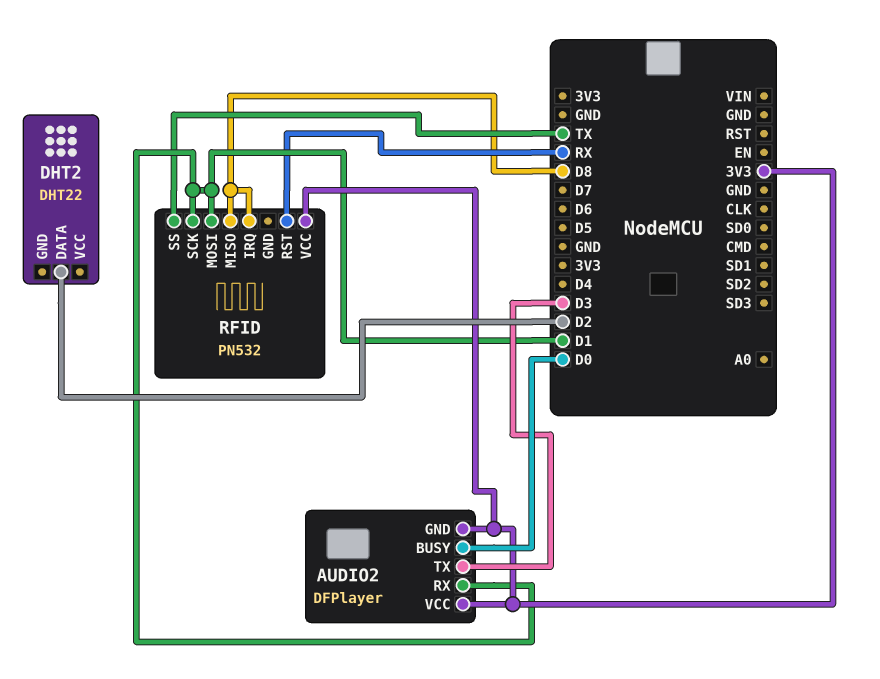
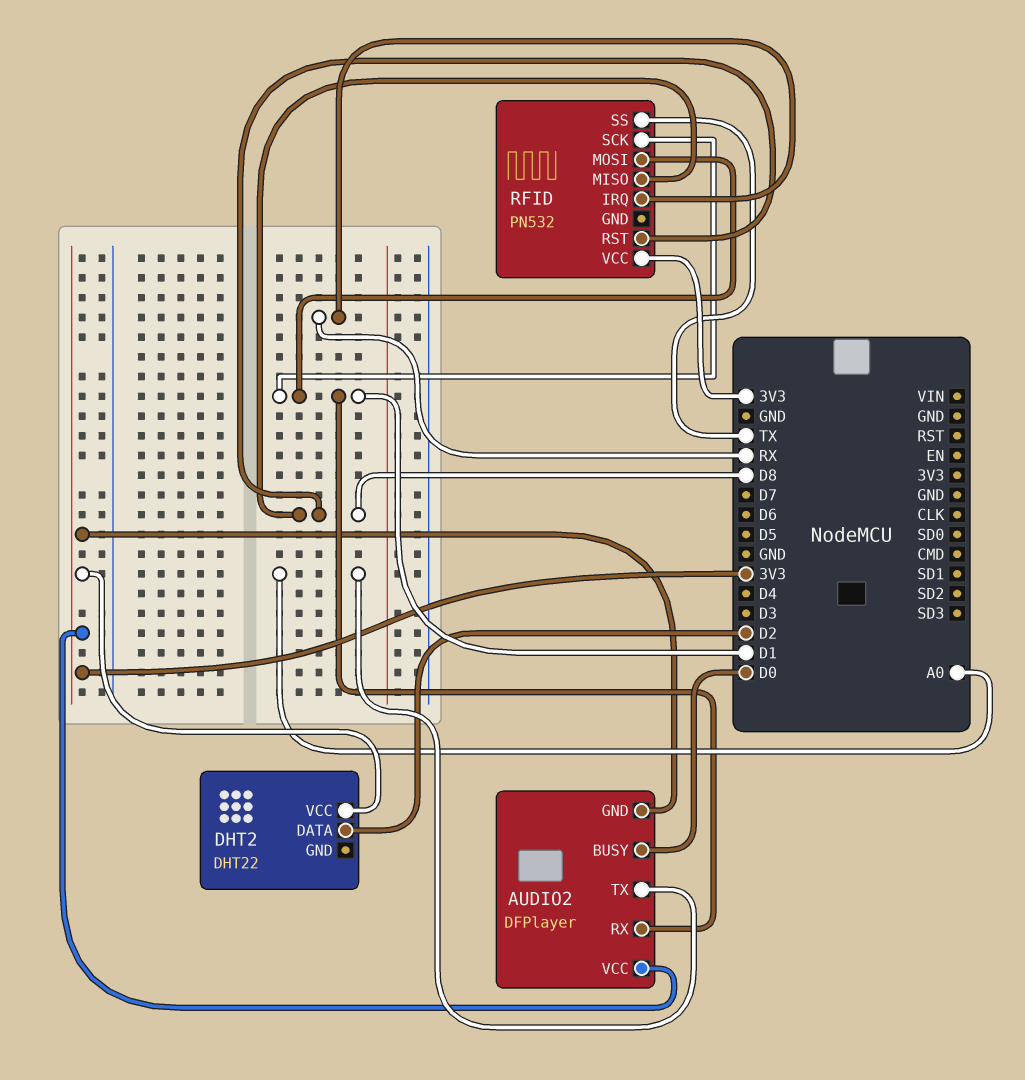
AUDIO2 pin TX: D3 -> A0
DHT2 pin VCC: none -> 3V3
RFID pin IRQ: D8 -> RX
RFID pin RST: RX -> D8

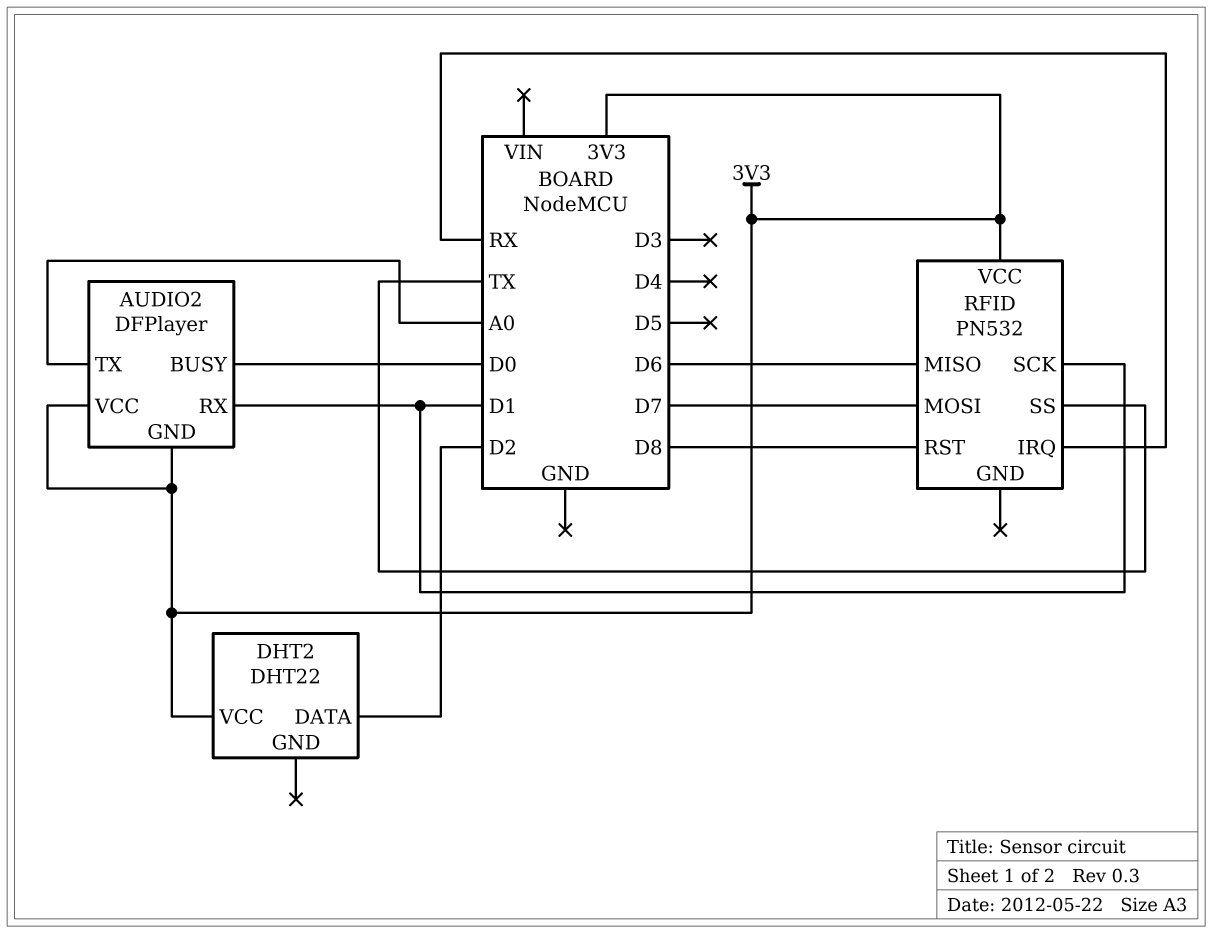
RFID pin MISO: D8 -> D6
RFID pin MOSI: D1 -> D7

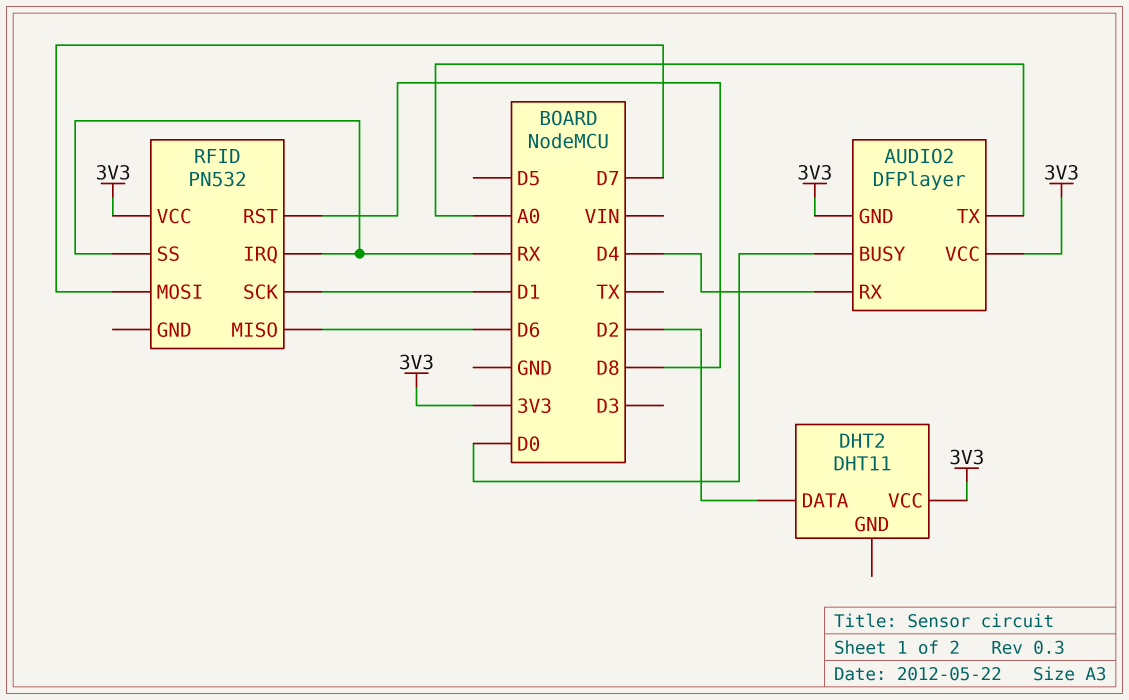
AUDIO2 pin RX: D1 -> D4
DHT2: DHT22 -> DHT11
RFID pin SS: TX -> RX

